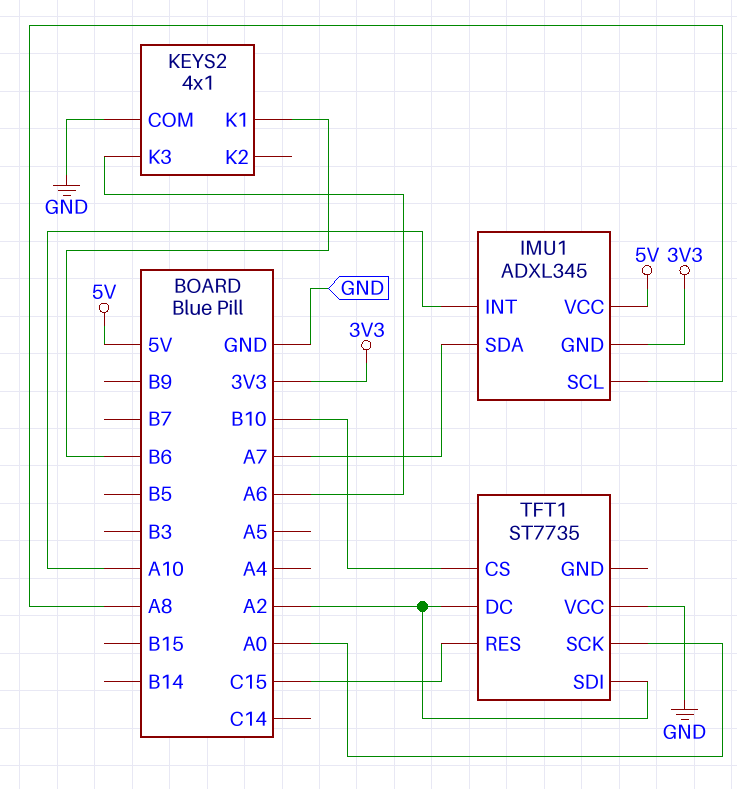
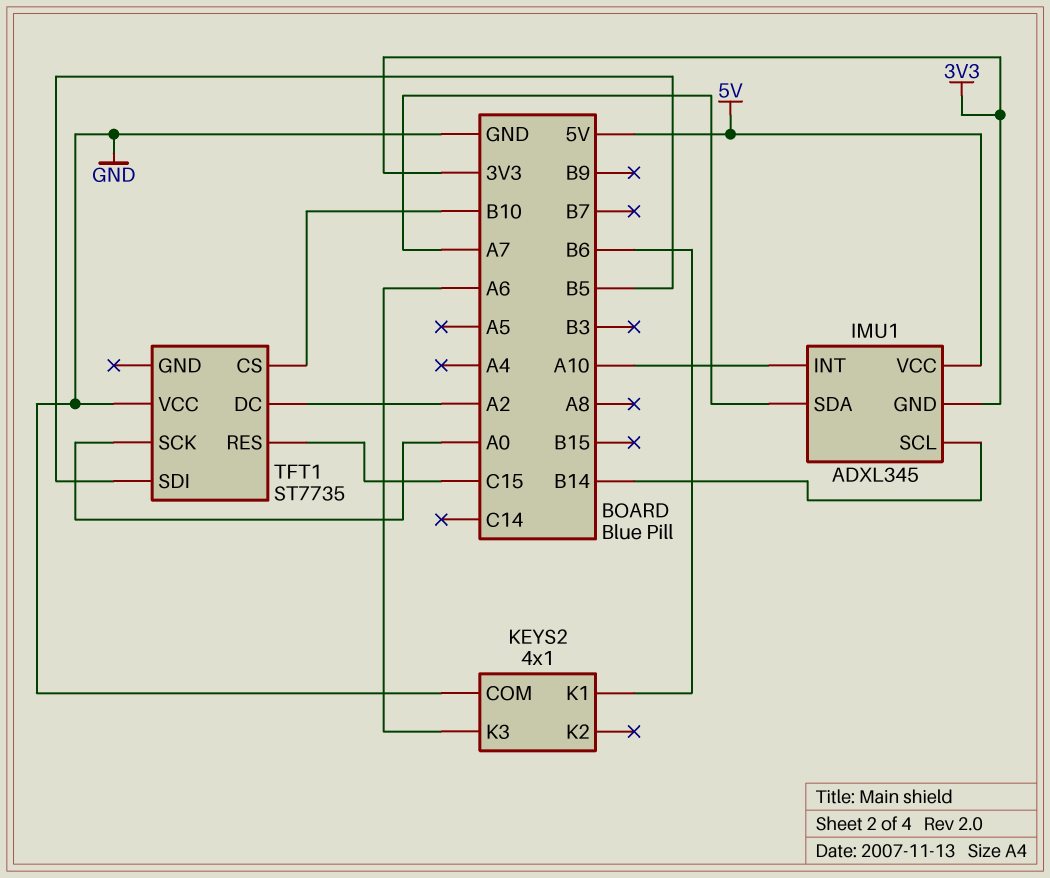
IMU1 pin SCL: A8 -> B14
TFT1 pin SDI: A2 -> B5

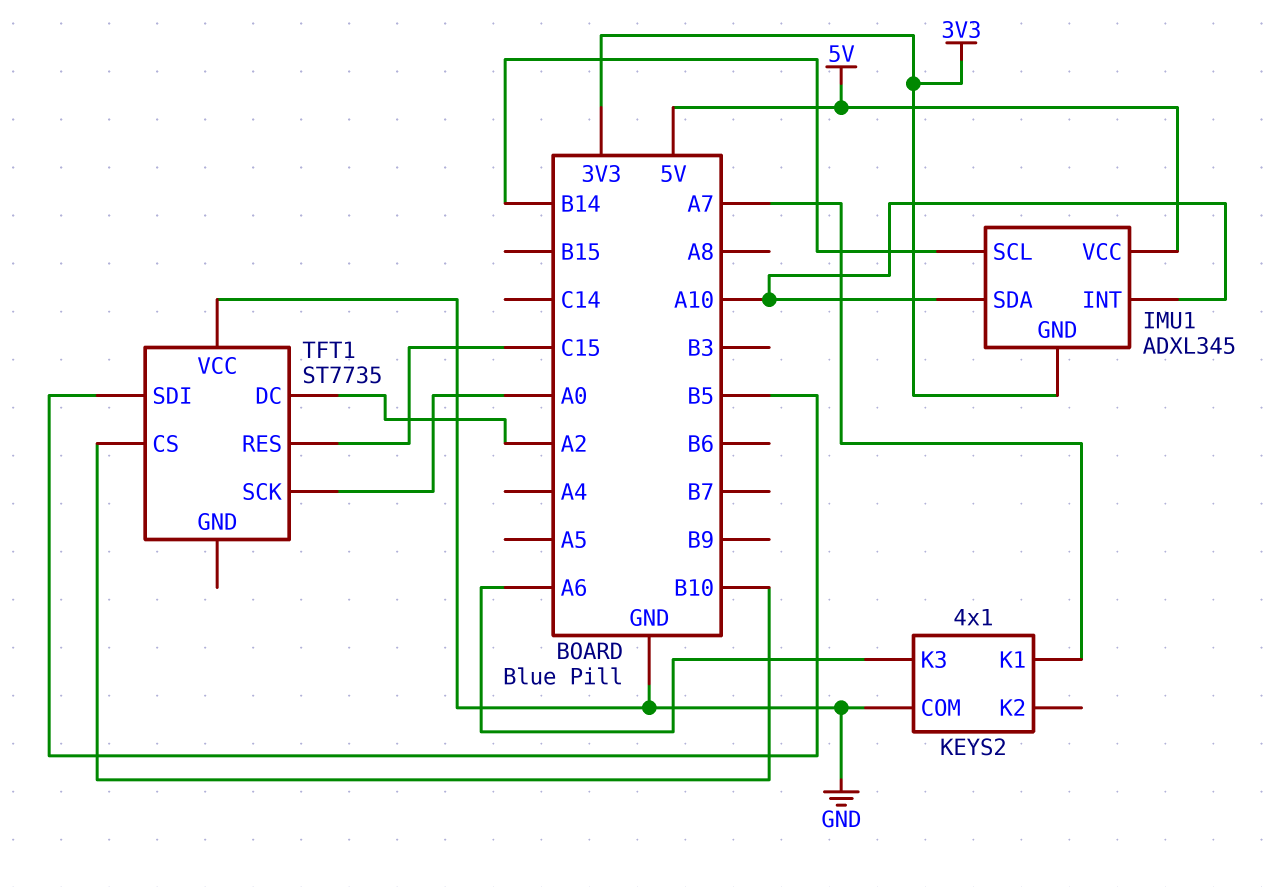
IMU1 pin SDA: A7 -> A10
KEYS2 pin K1: B6 -> A7

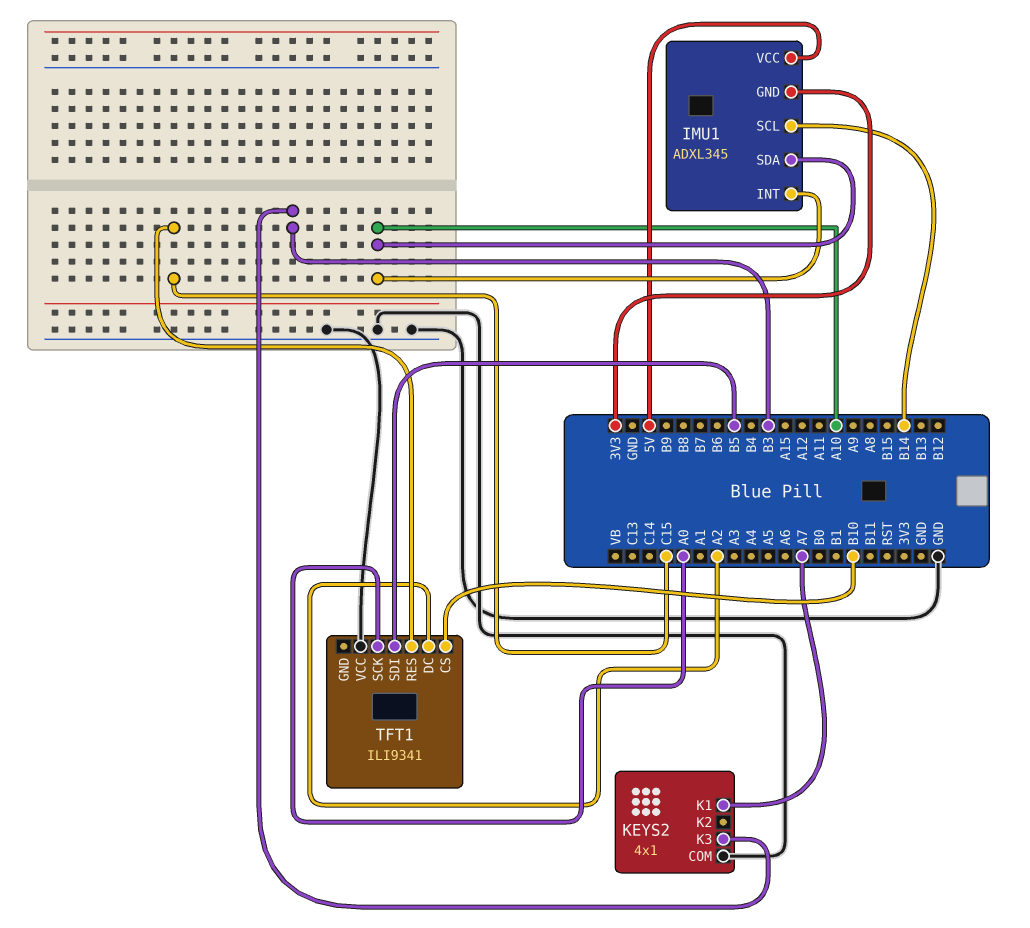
KEYS2 pin K3: A6 -> B3
TFT1: ST7735 -> ILI9341

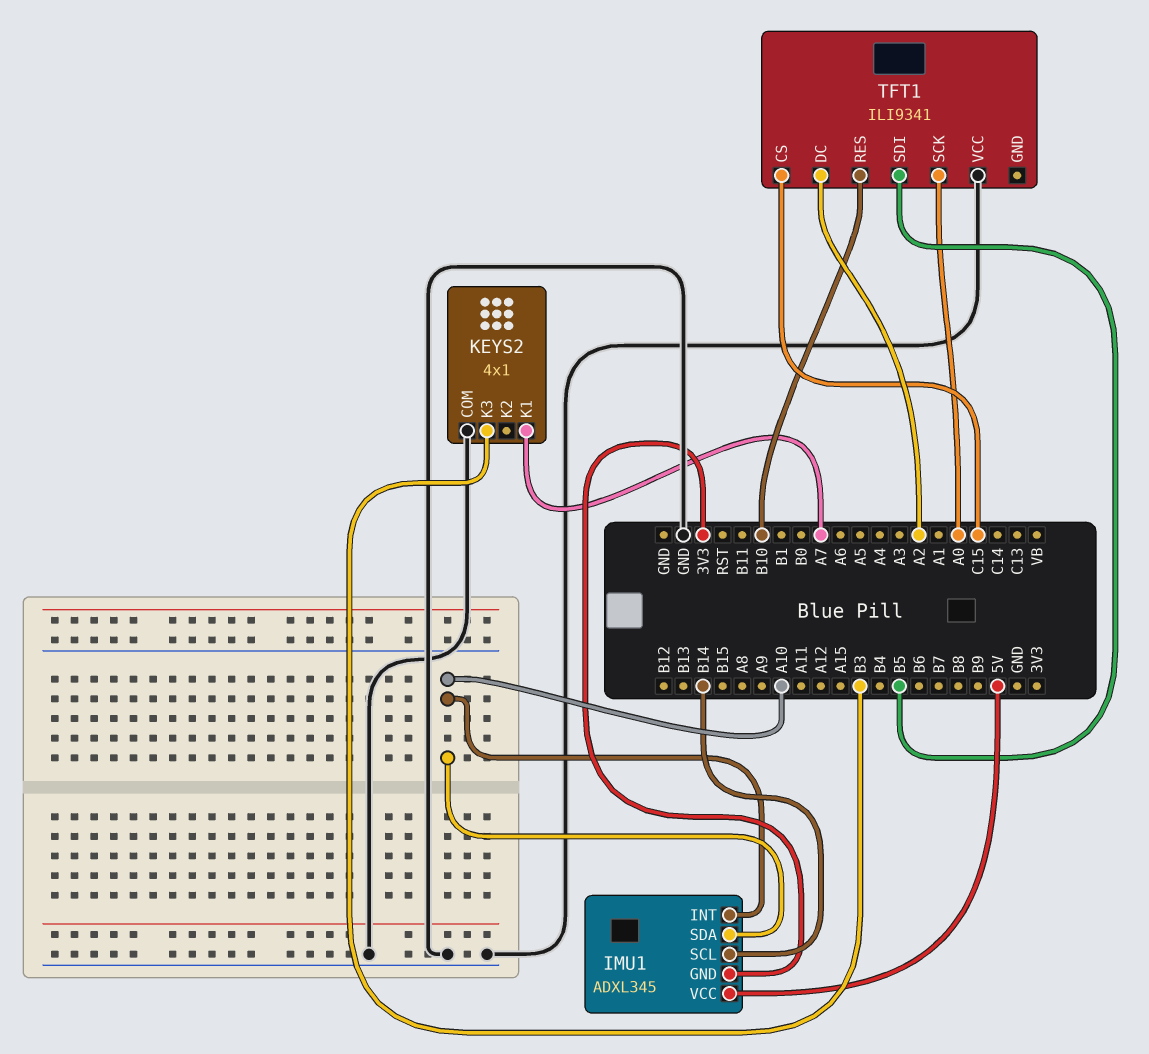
TFT1 pin CS: B10 -> C15
TFT1 pin RES: C15 -> B10

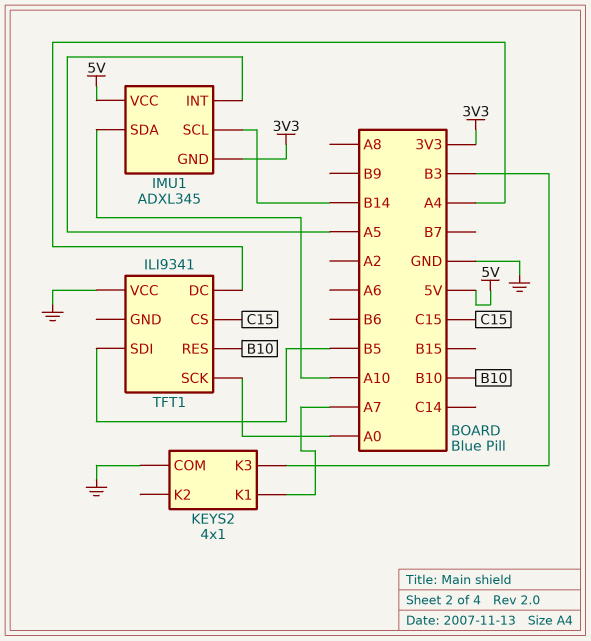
IMU1 pin INT: A10 -> A5
TFT1 pin DC: A2 -> A4

